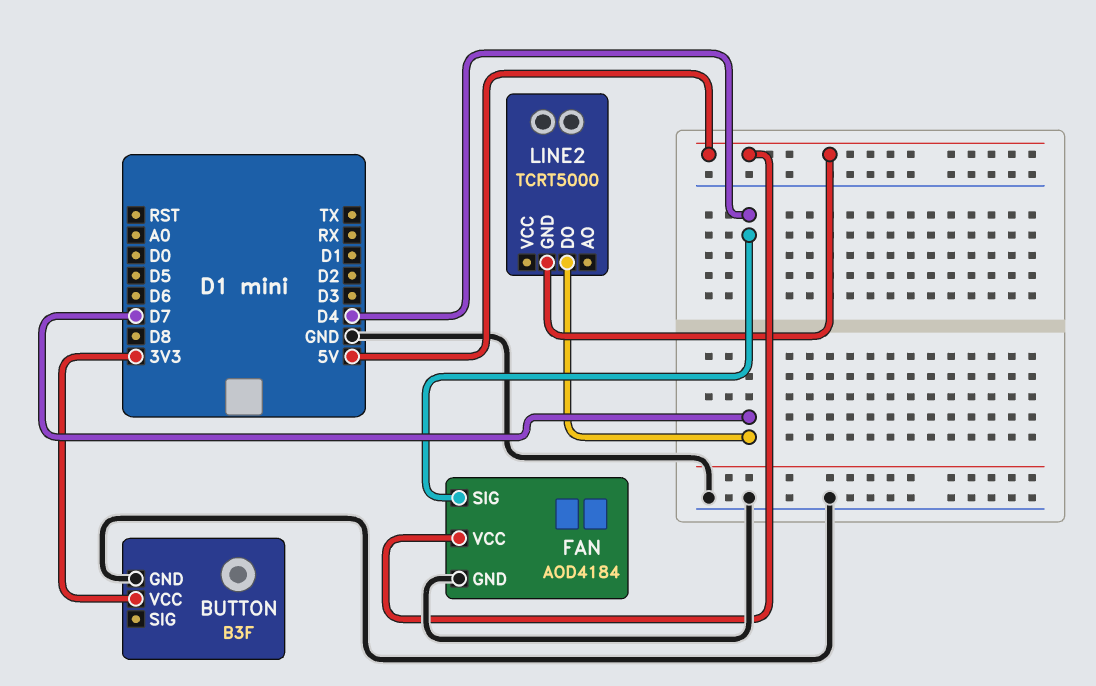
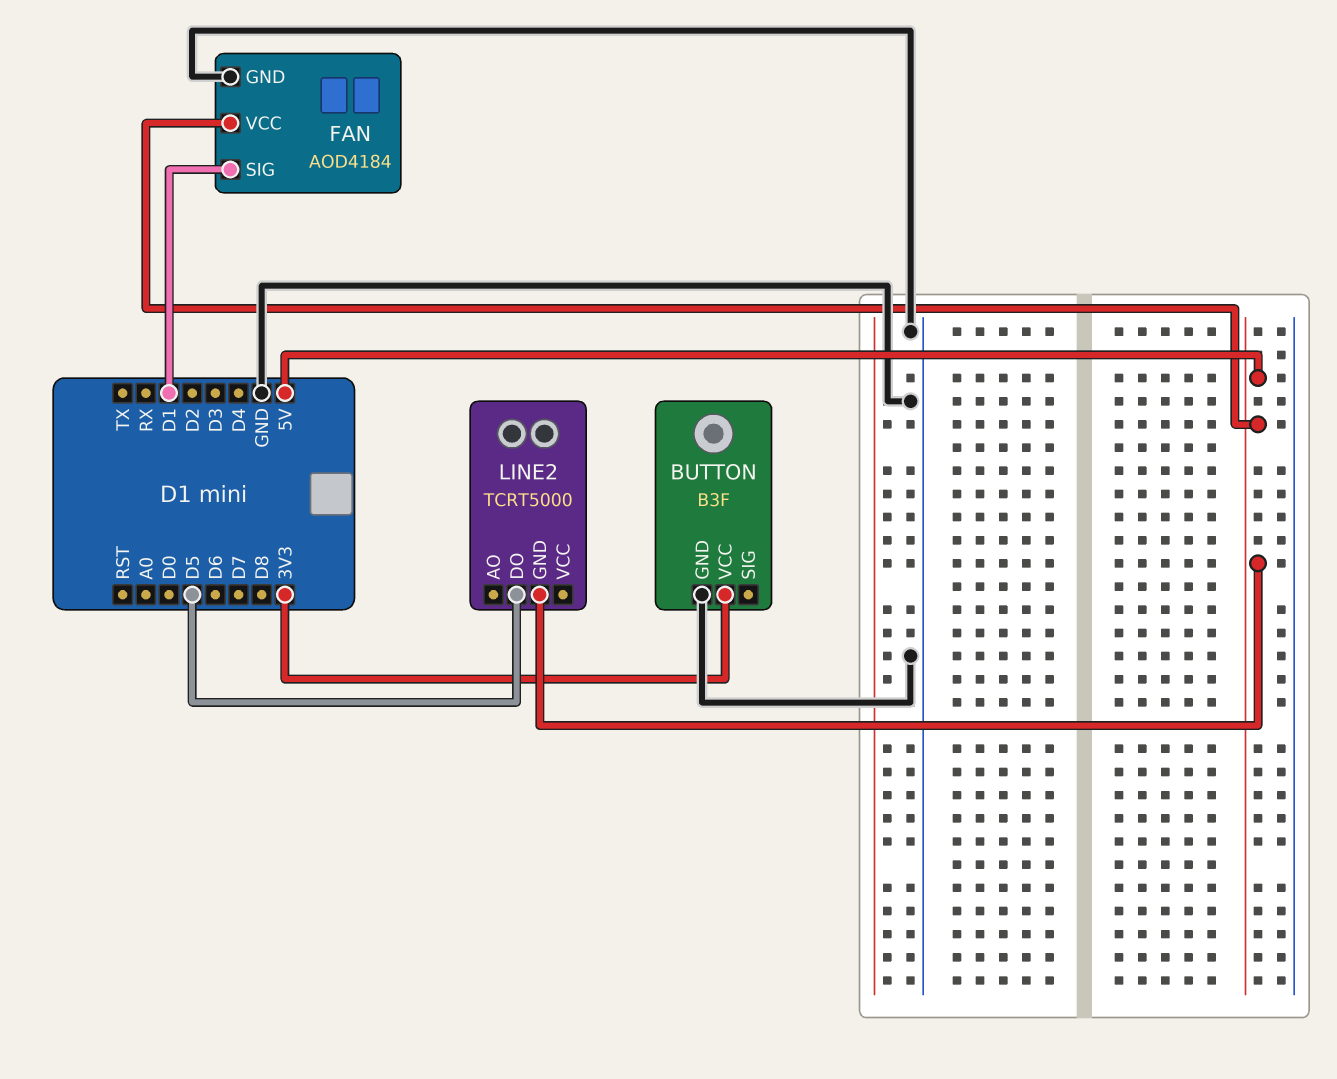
FAN pin SIG: D4 -> D1
LINE2 pin DO: D7 -> D5

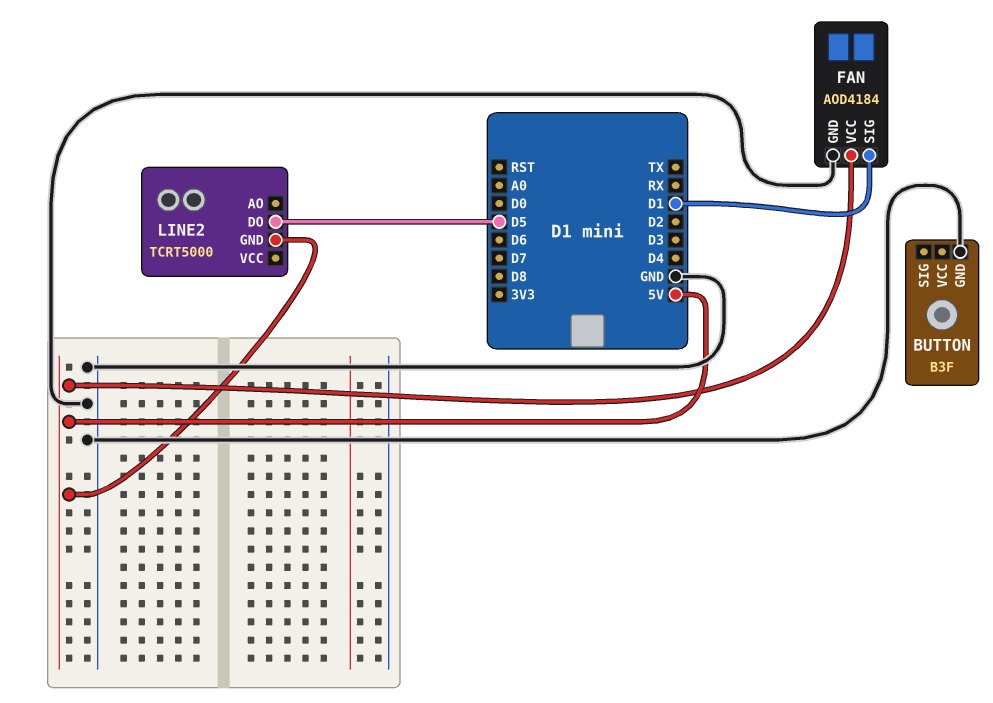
BUTTON pin VCC: 3V3 -> none

